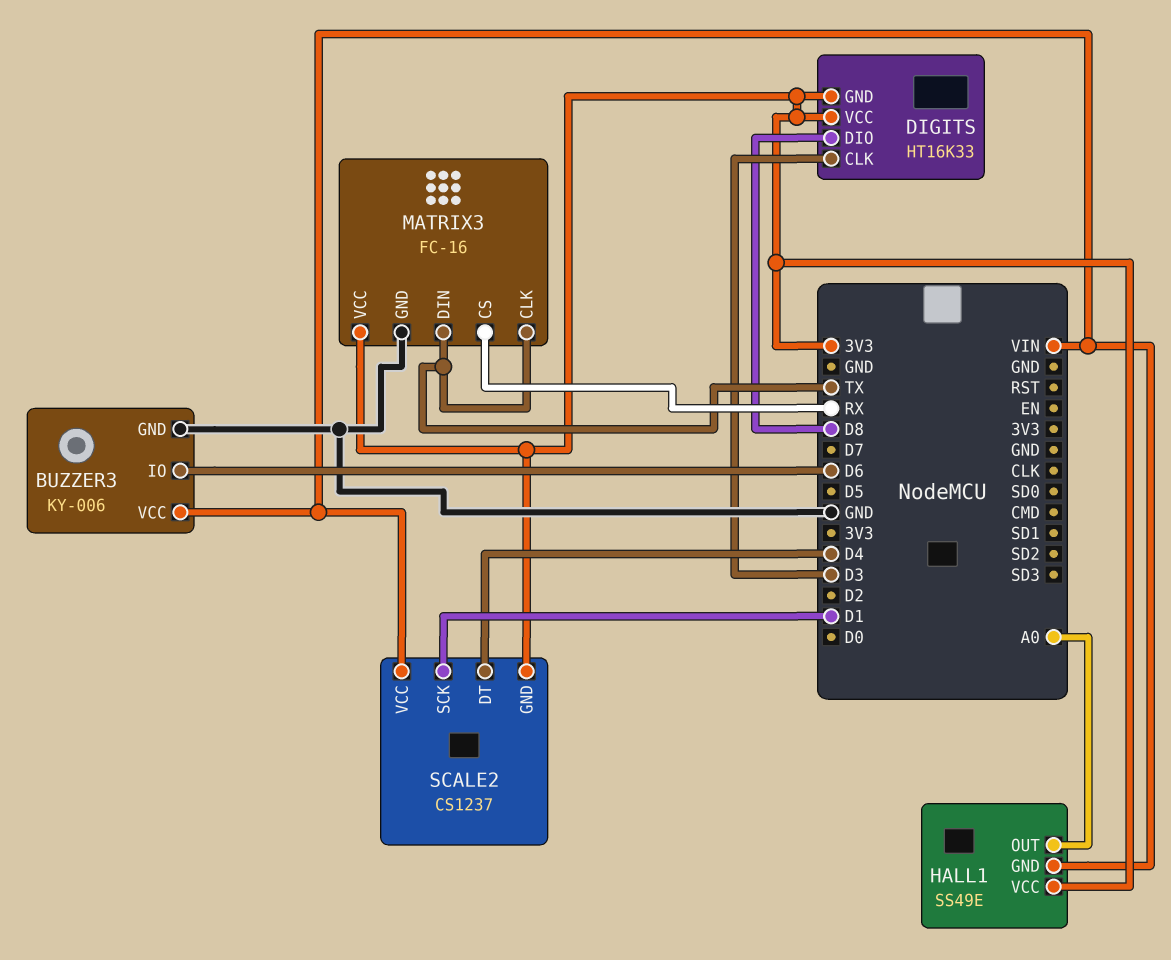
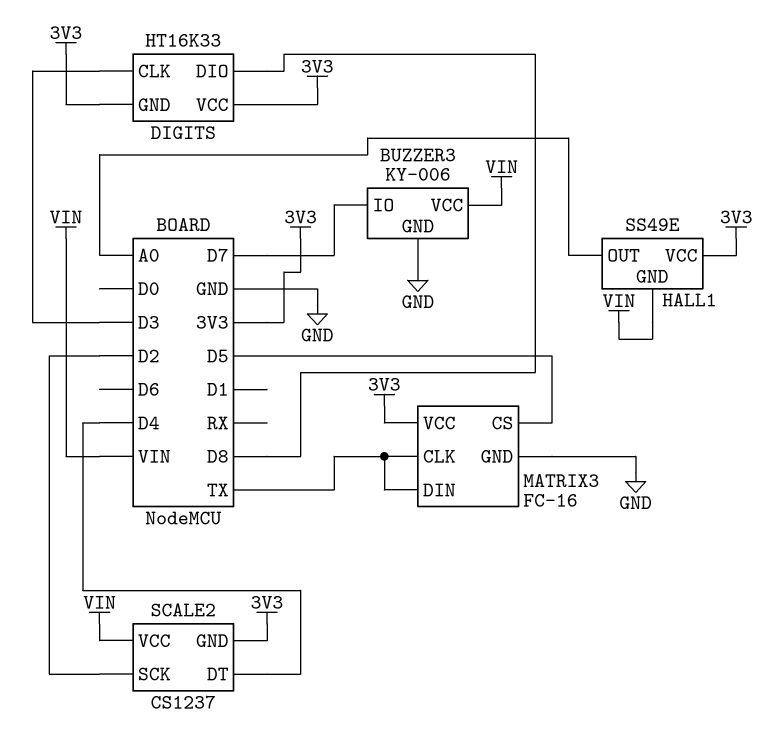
BUZZER3 pin IO: D6 -> D7
MATRIX3 pin CS: RX -> D5
SCALE2 pin SCK: D1 -> D2

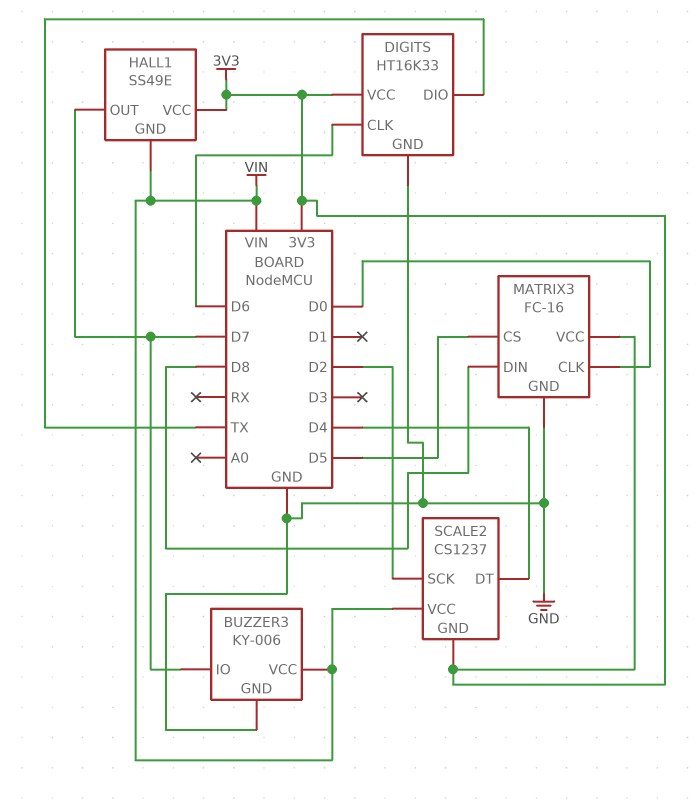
DIGITS pin CLK: D3 -> D6
DIGITS pin DIO: D8 -> TX
DIGITS pin GND: 3V3 -> GND
HALL1 pin OUT: A0 -> D7
MATRIX3 pin CLK: TX -> D0
MATRIX3 pin DIN: TX -> D8

